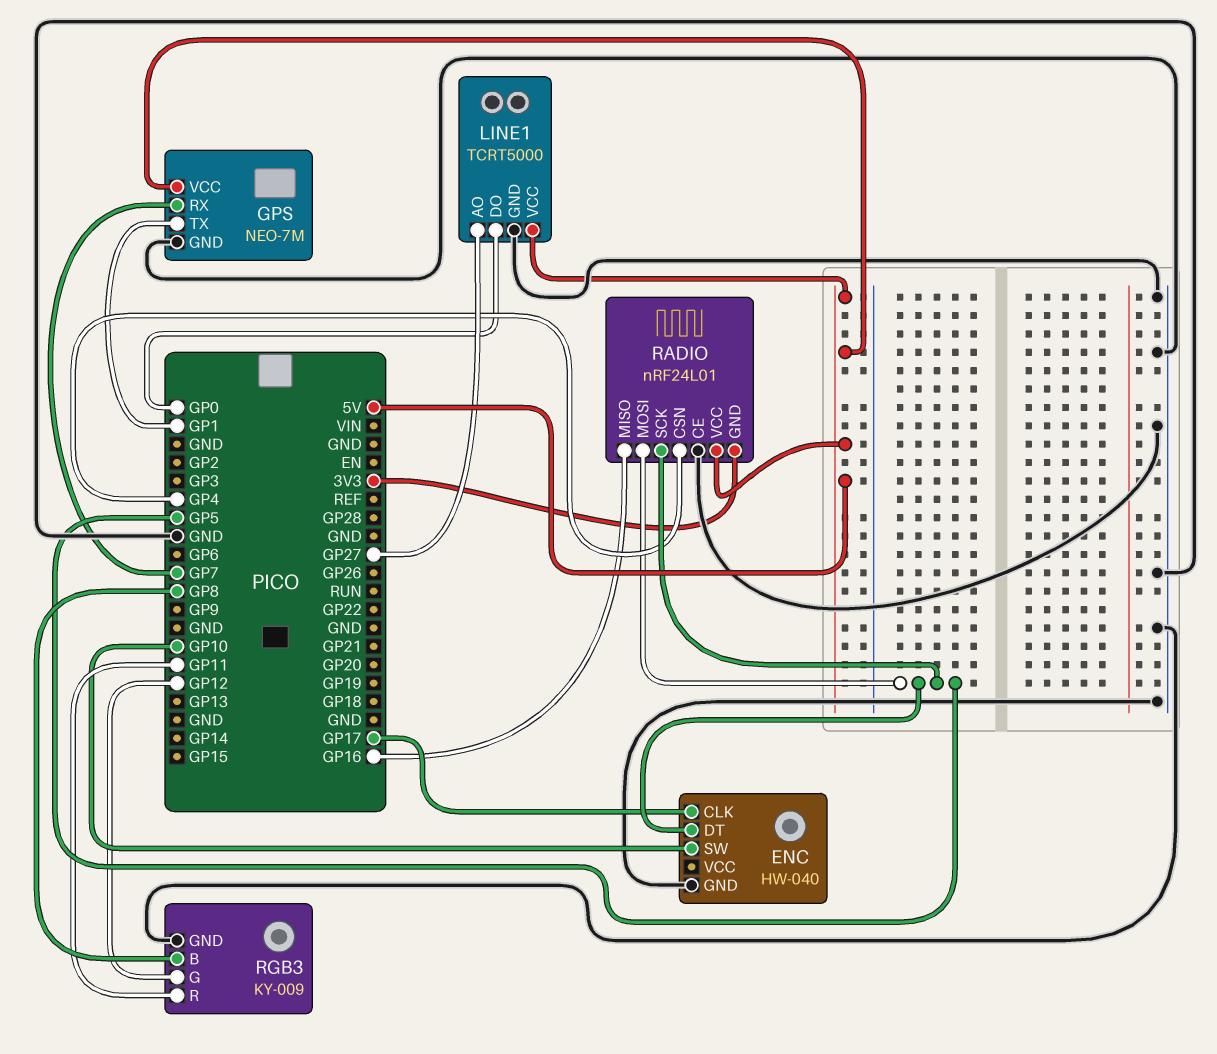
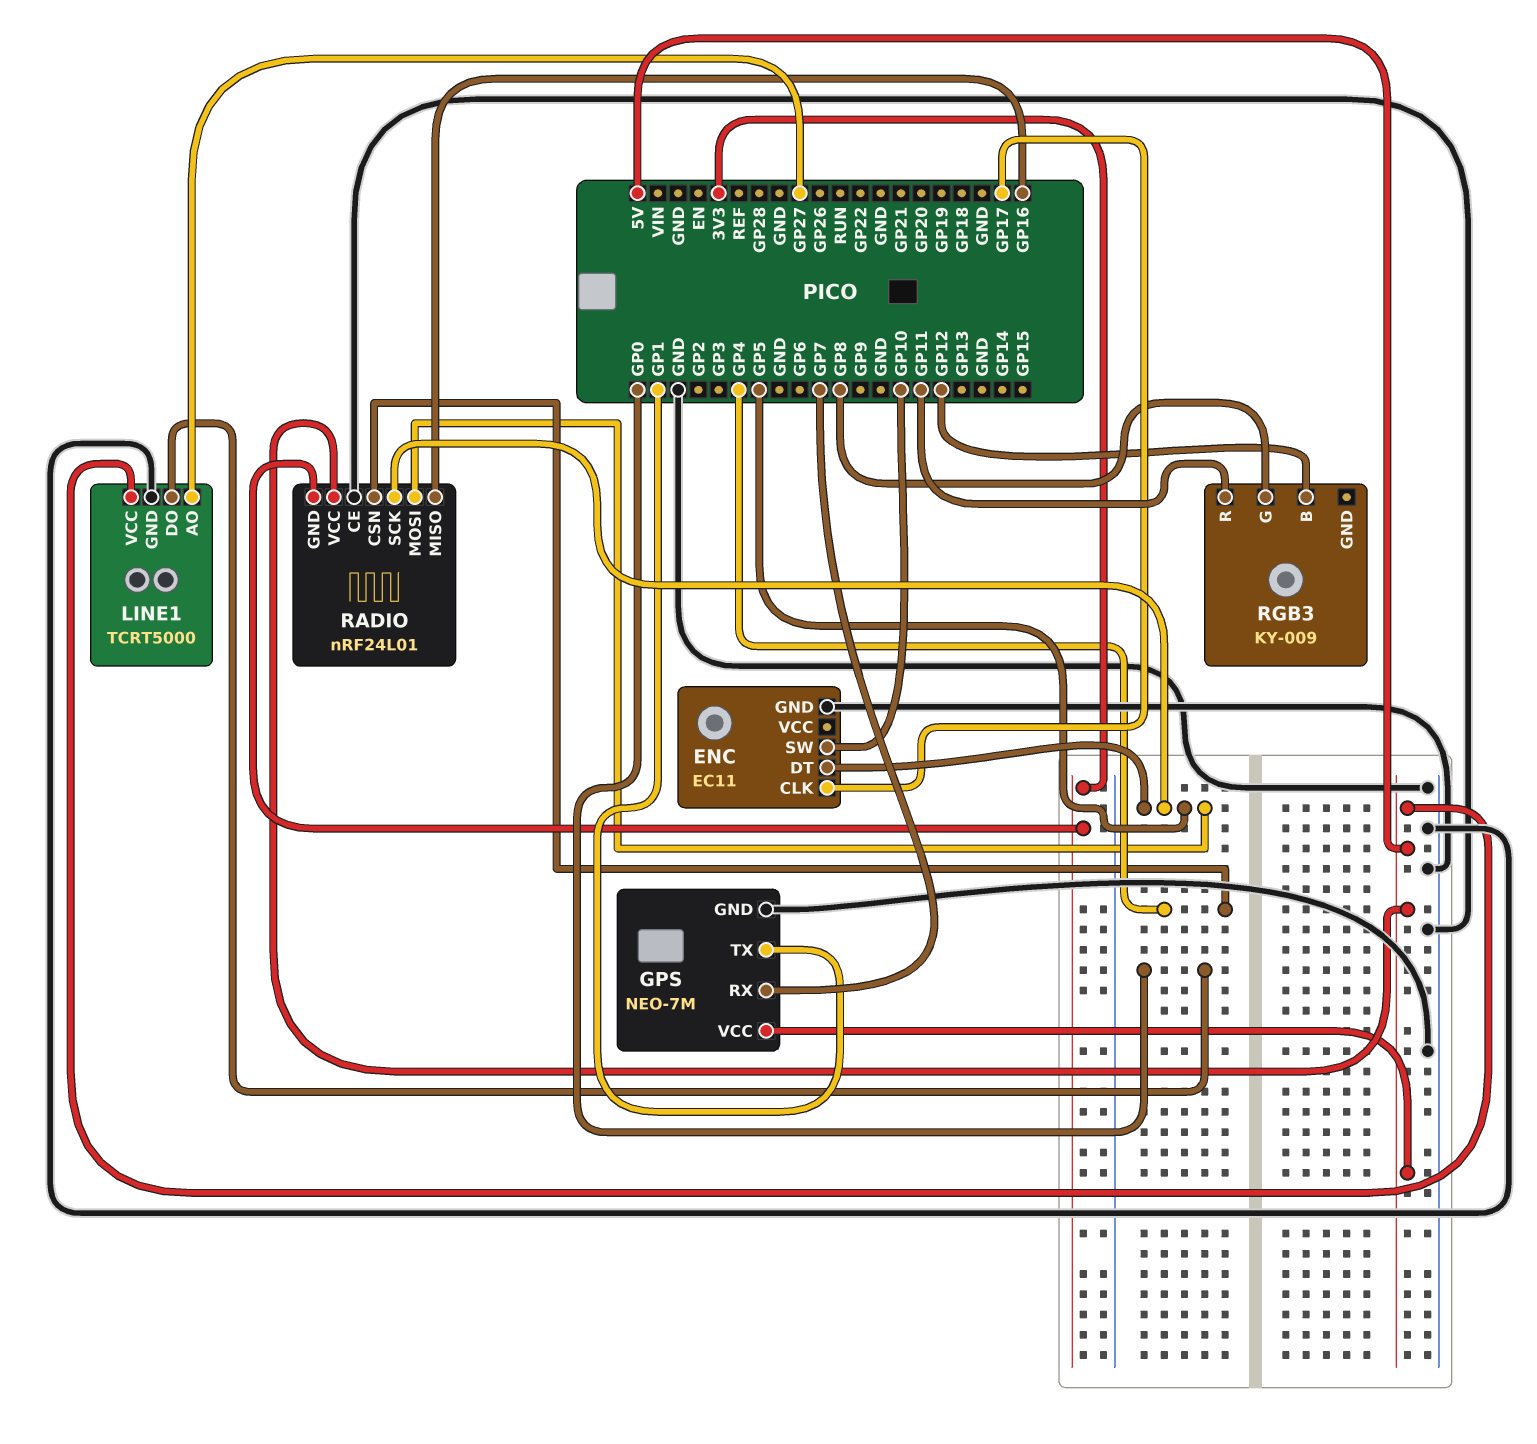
ENC: HW-040 -> EC11
RGB3 pin B: GP8 -> GP12
RGB3 pin G: GP12 -> GP8
RGB3 pin GND: GND -> none

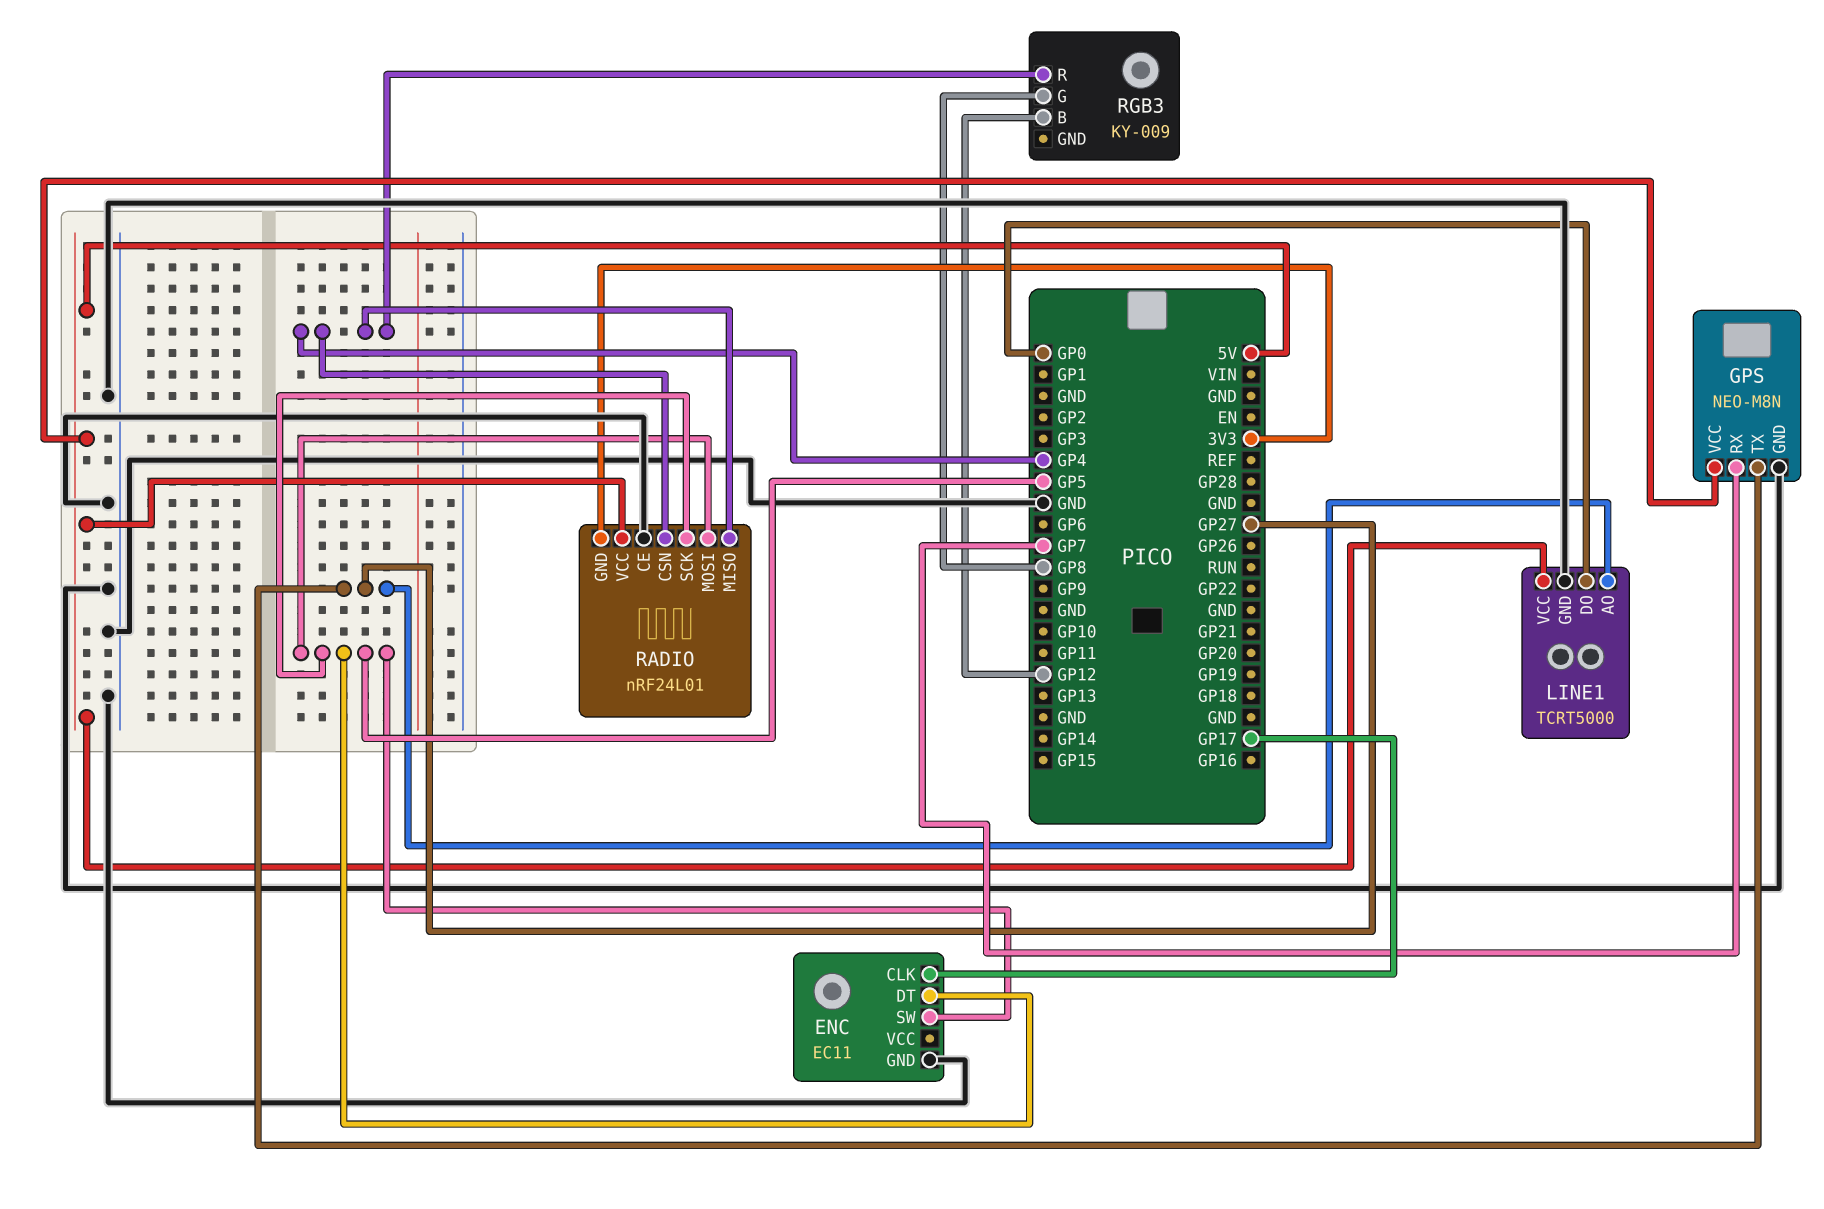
ENC pin SW: GP10 -> GP5
GPS: NEO-7M -> NEO-M8N
GPS pin TX: GP1 -> GP27
RADIO pin MISO: GP16 -> GP4
RGB3 pin R: GP11 -> GP4

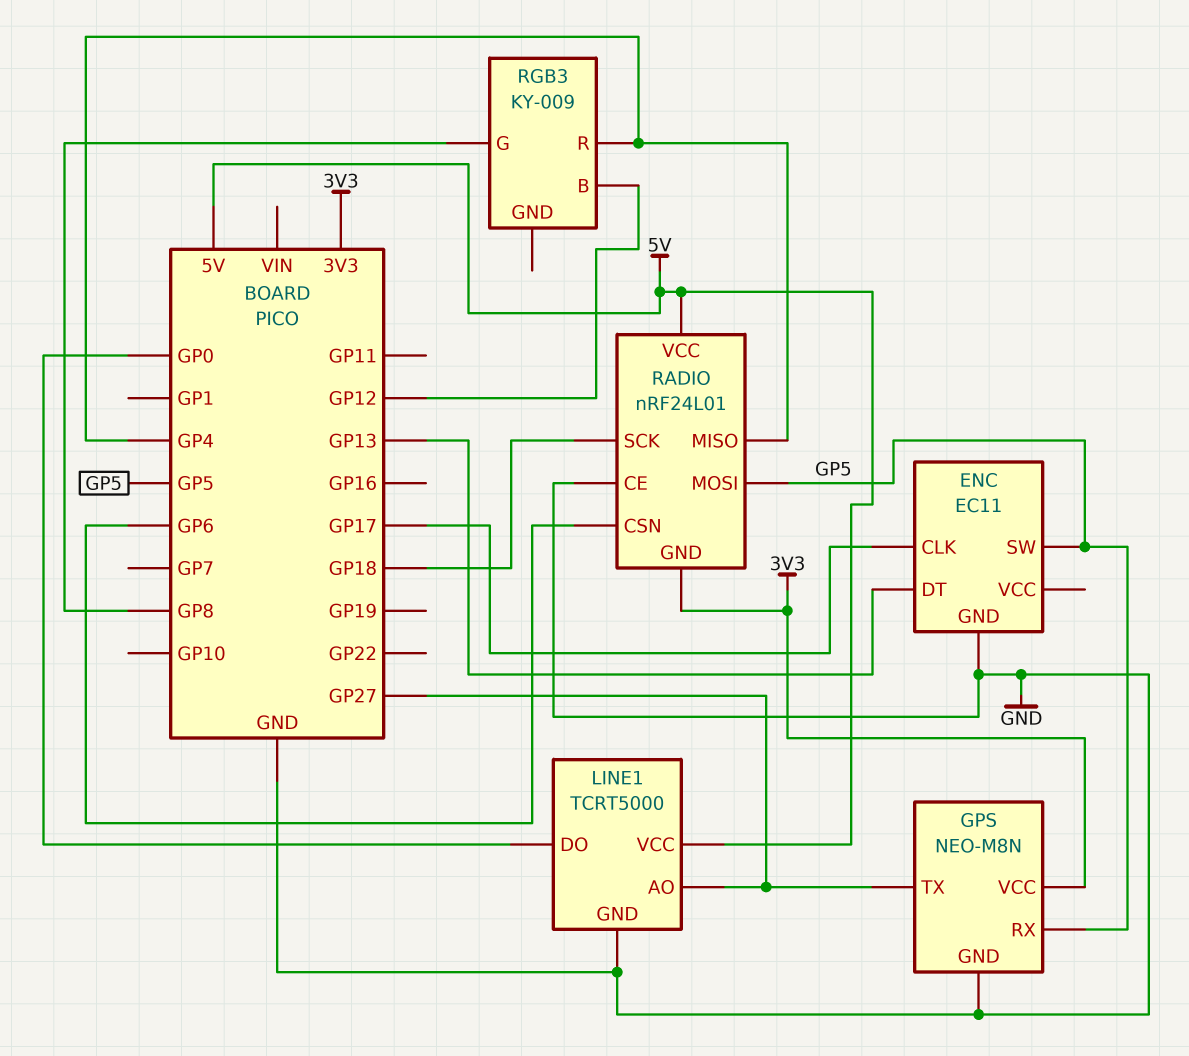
ENC pin DT: GP5 -> GP13
GPS pin RX: GP7 -> GP5
GPS pin VCC: 5V -> 3V3
RADIO pin CSN: GP4 -> GP6
RADIO pin SCK: GP5 -> GP18

